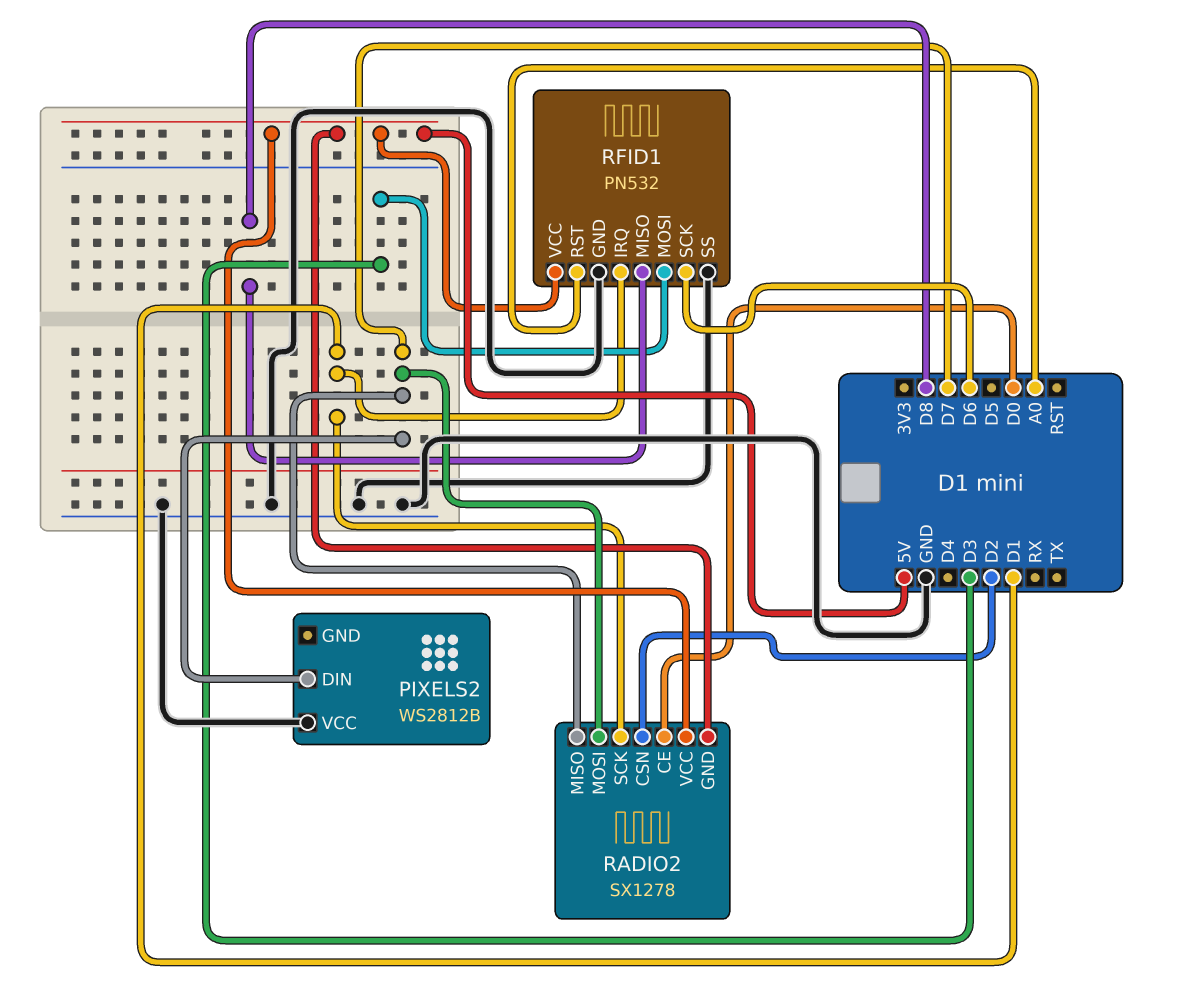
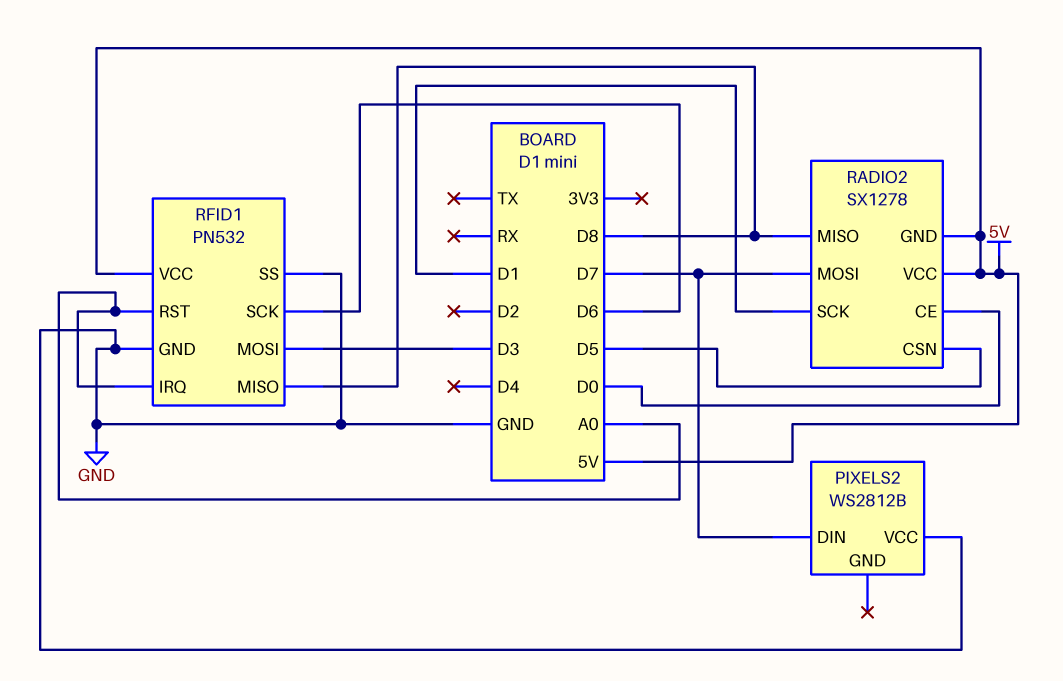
RADIO2 pin CSN: D2 -> D5
RADIO2 pin MISO: D7 -> D8
RFID1 pin IRQ: D1 -> A0

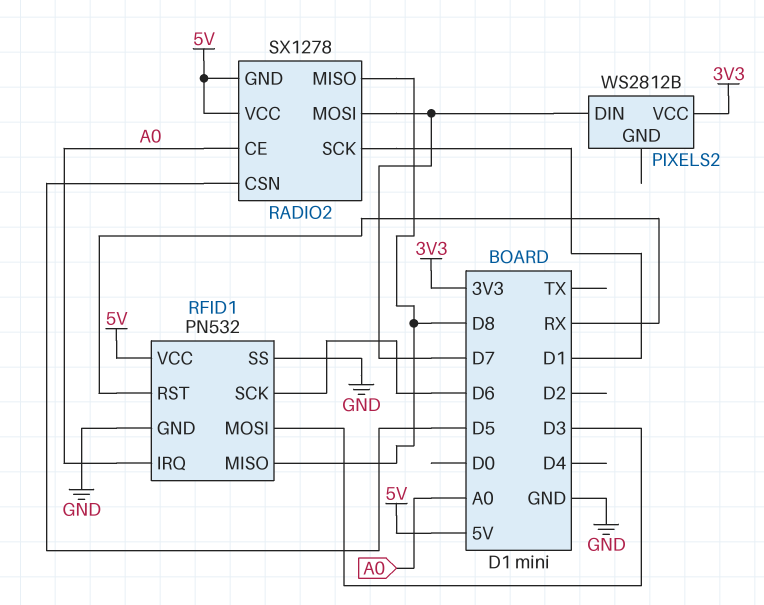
PIXELS2 pin VCC: GND -> 3V3
RADIO2 pin CE: D0 -> A0
RFID1 pin RST: A0 -> RX

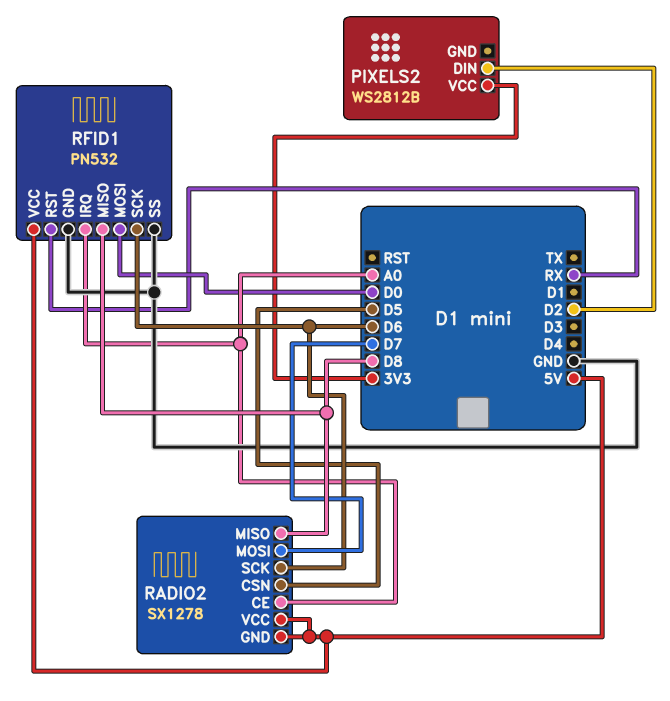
PIXELS2 pin DIN: D7 -> D2
RADIO2 pin SCK: D1 -> D6
RFID1 pin MOSI: D3 -> D0

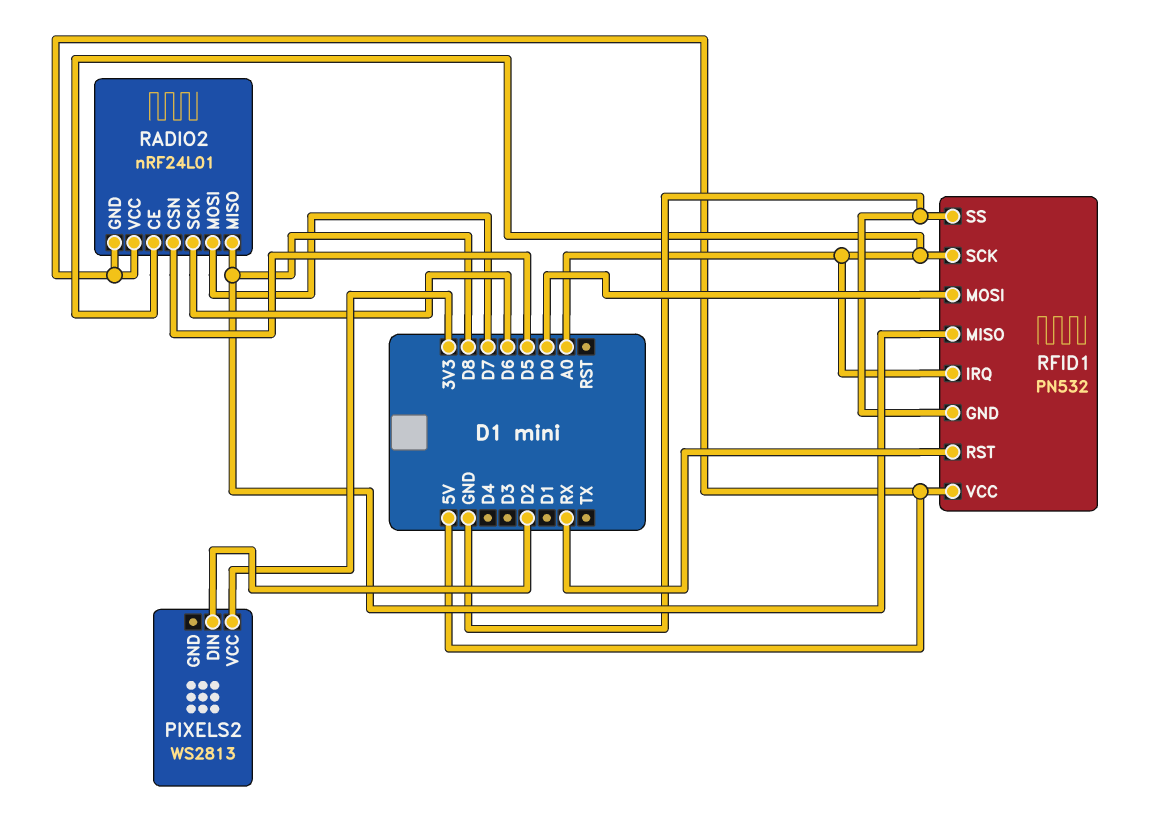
PIXELS2: WS2812B -> WS2813
RADIO2: SX1278 -> nRF24L01
RFID1 pin SCK: D6 -> A0

